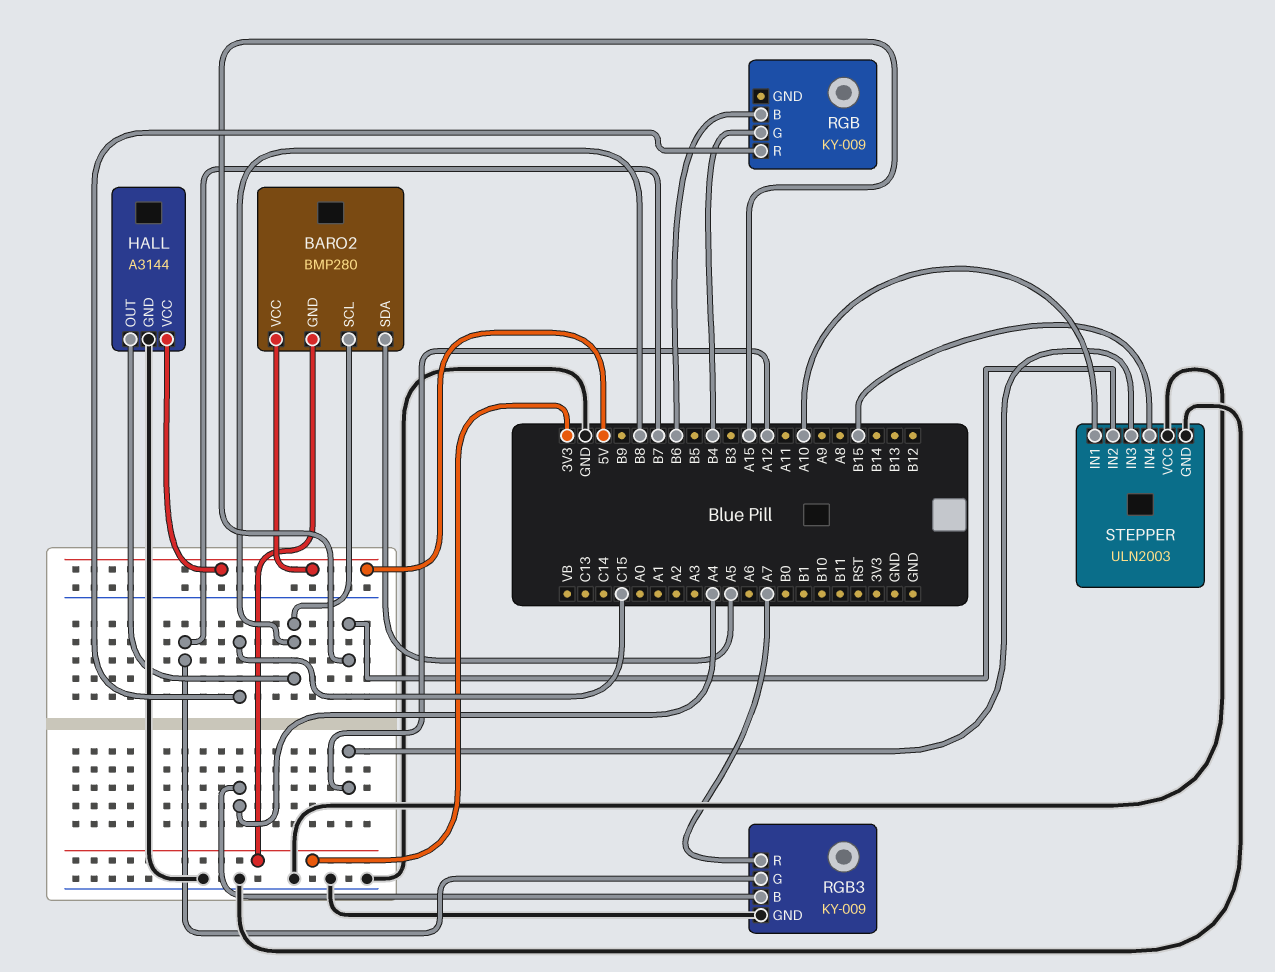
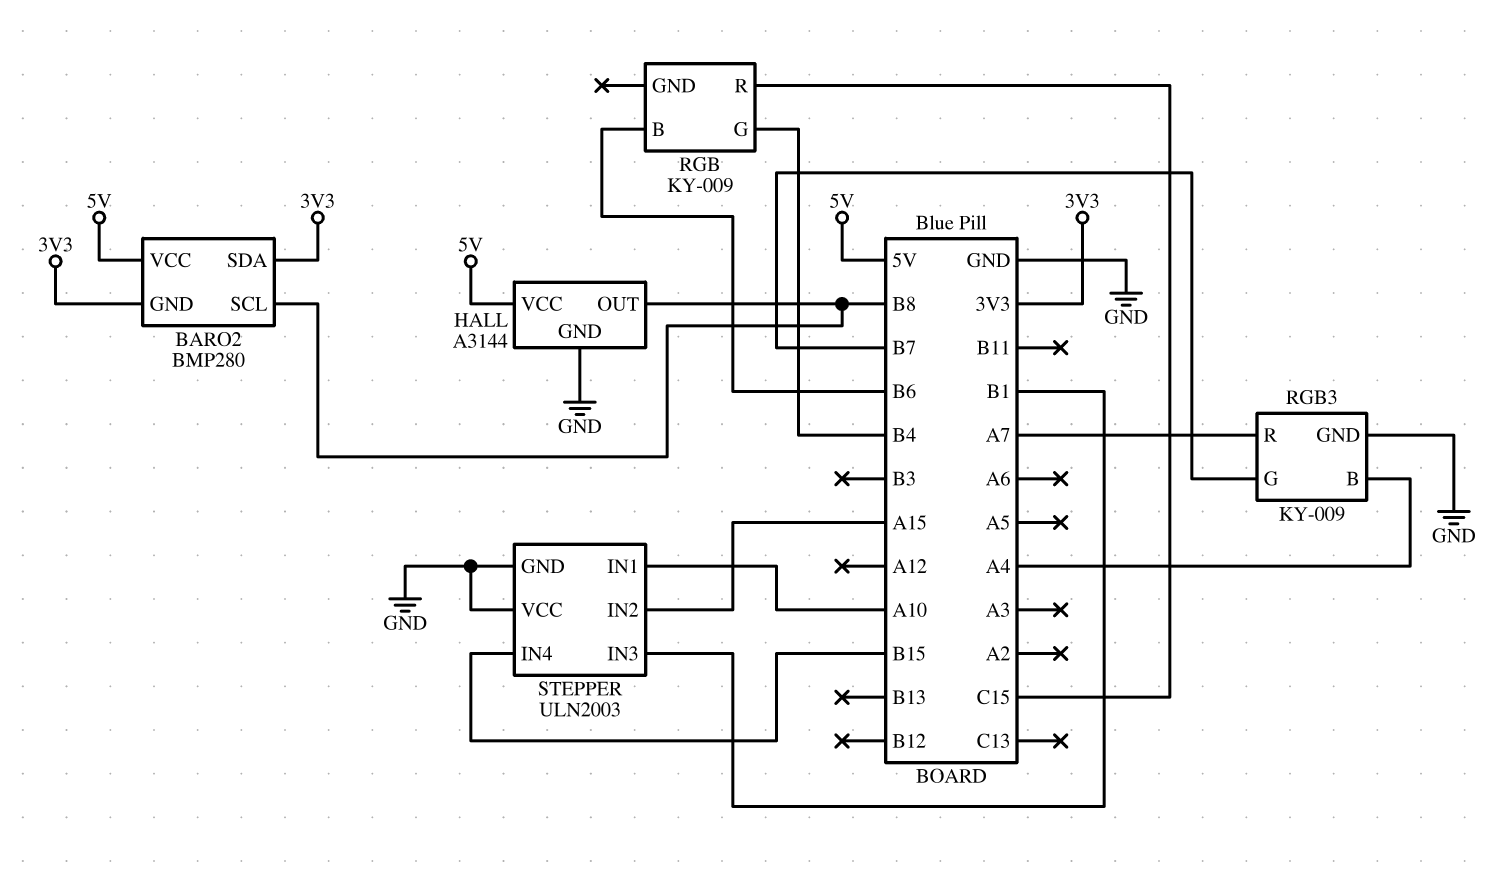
BARO2 pin SDA: A5 -> 3V3
STEPPER pin IN3: A12 -> B1

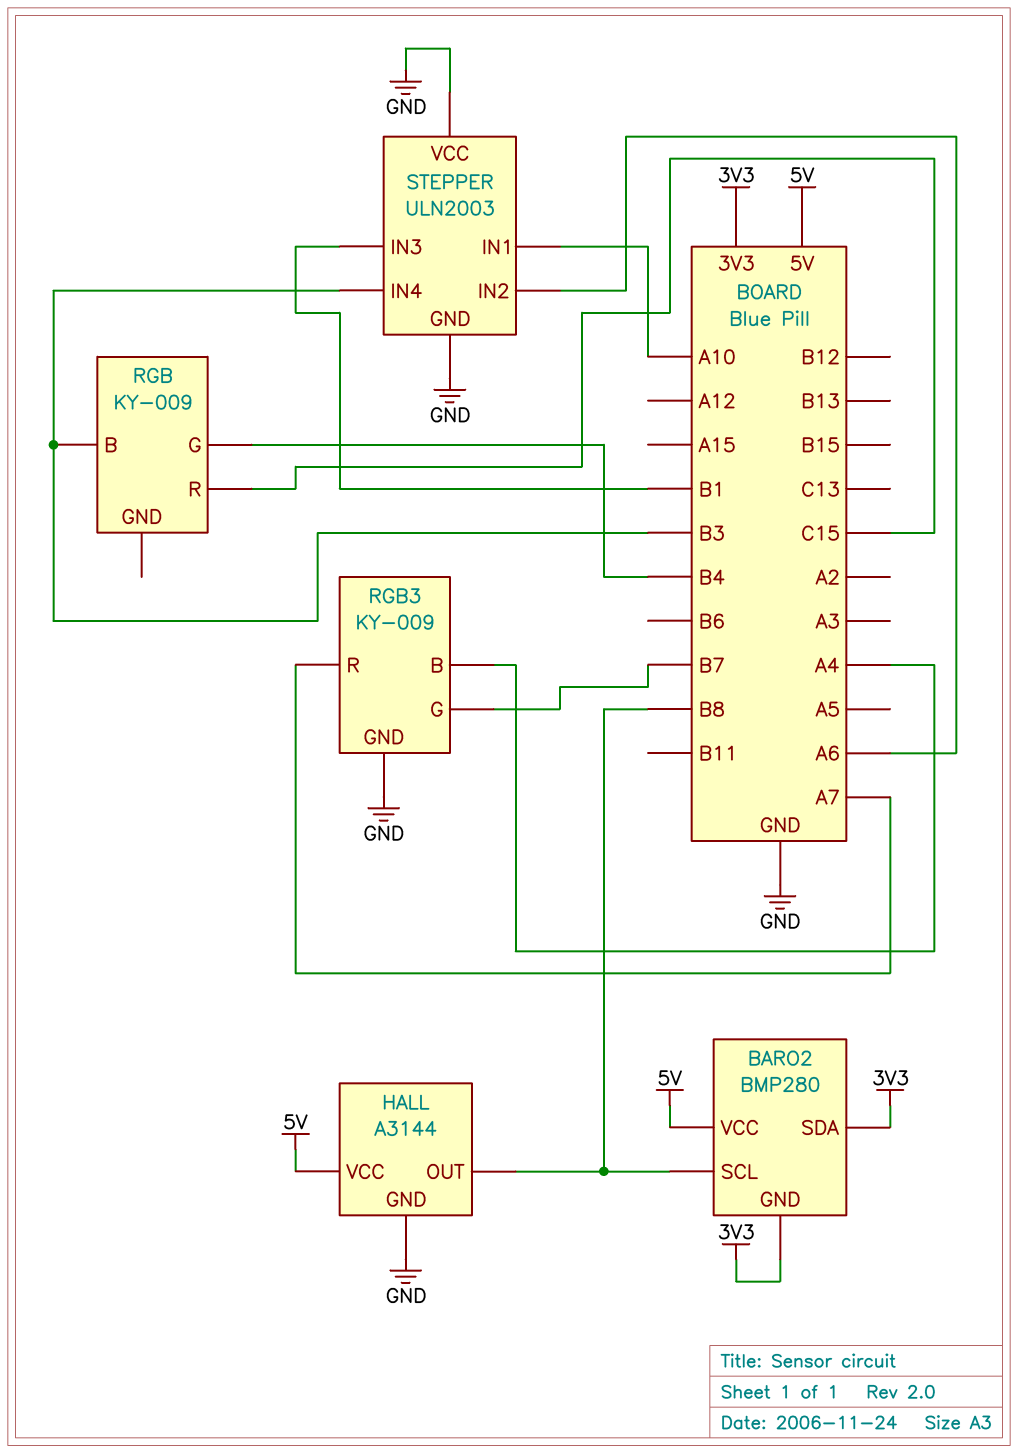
RGB pin B: B6 -> B3
STEPPER pin IN2: A15 -> A6
STEPPER pin IN4: B15 -> B3

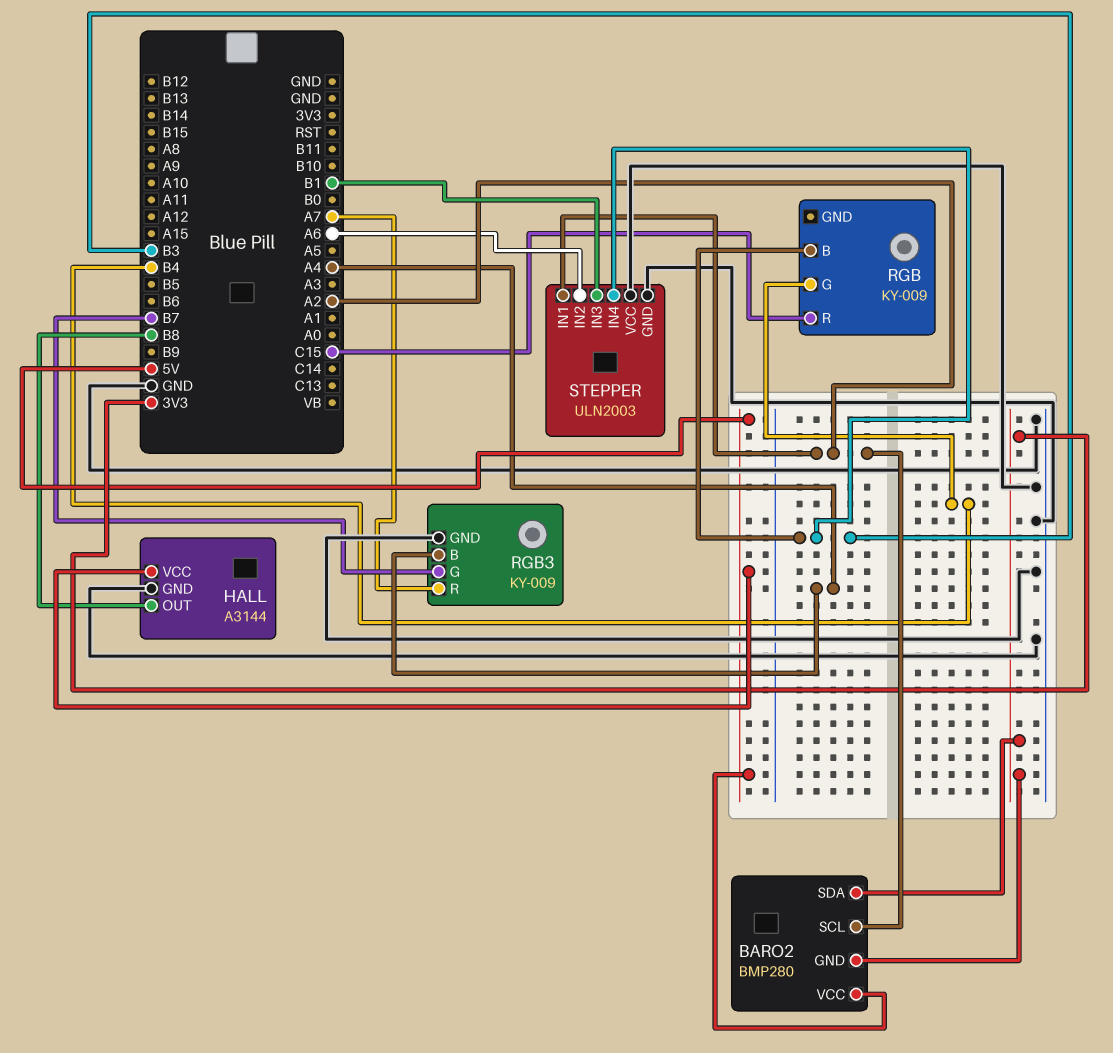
BARO2 pin SCL: B8 -> A2
STEPPER pin IN1: A10 -> A2

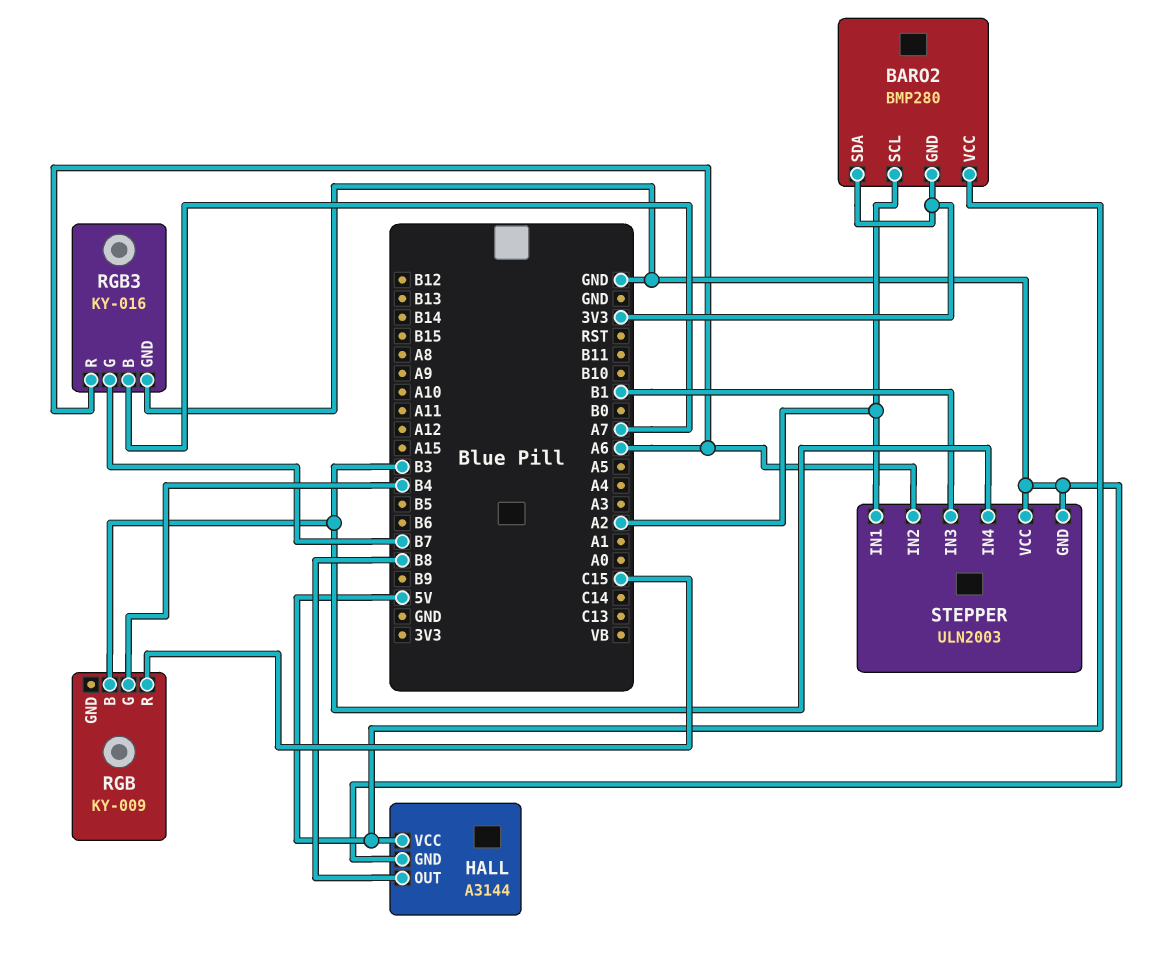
RGB3: KY-009 -> KY-016
RGB3 pin B: A4 -> A7
RGB3 pin R: A7 -> A6

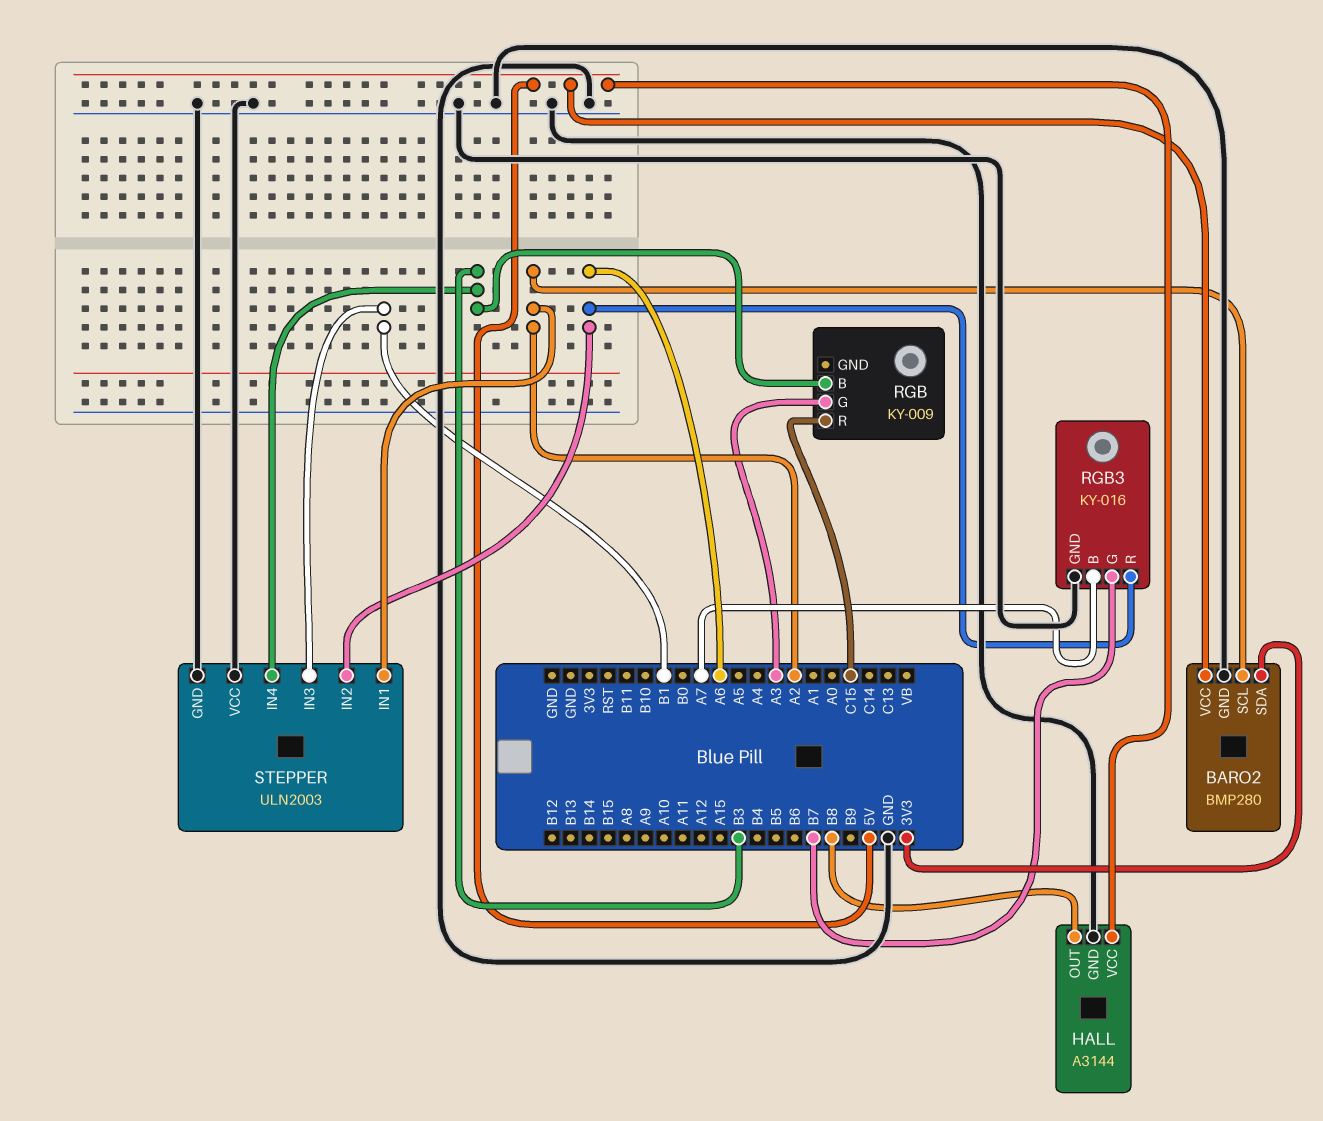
BARO2 pin GND: 3V3 -> GND
RGB pin G: B4 -> A3

